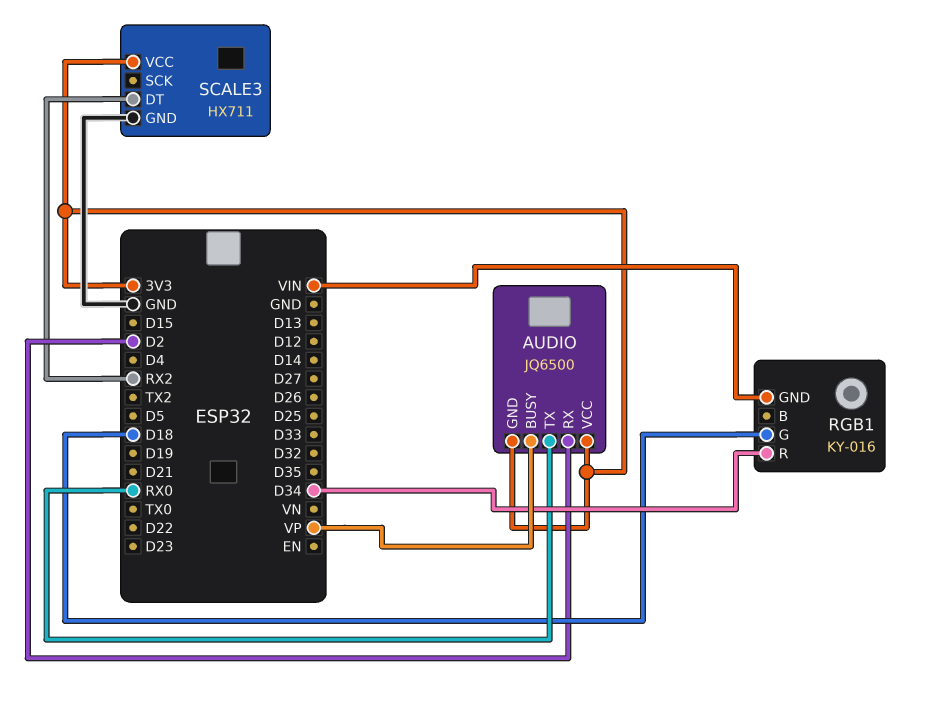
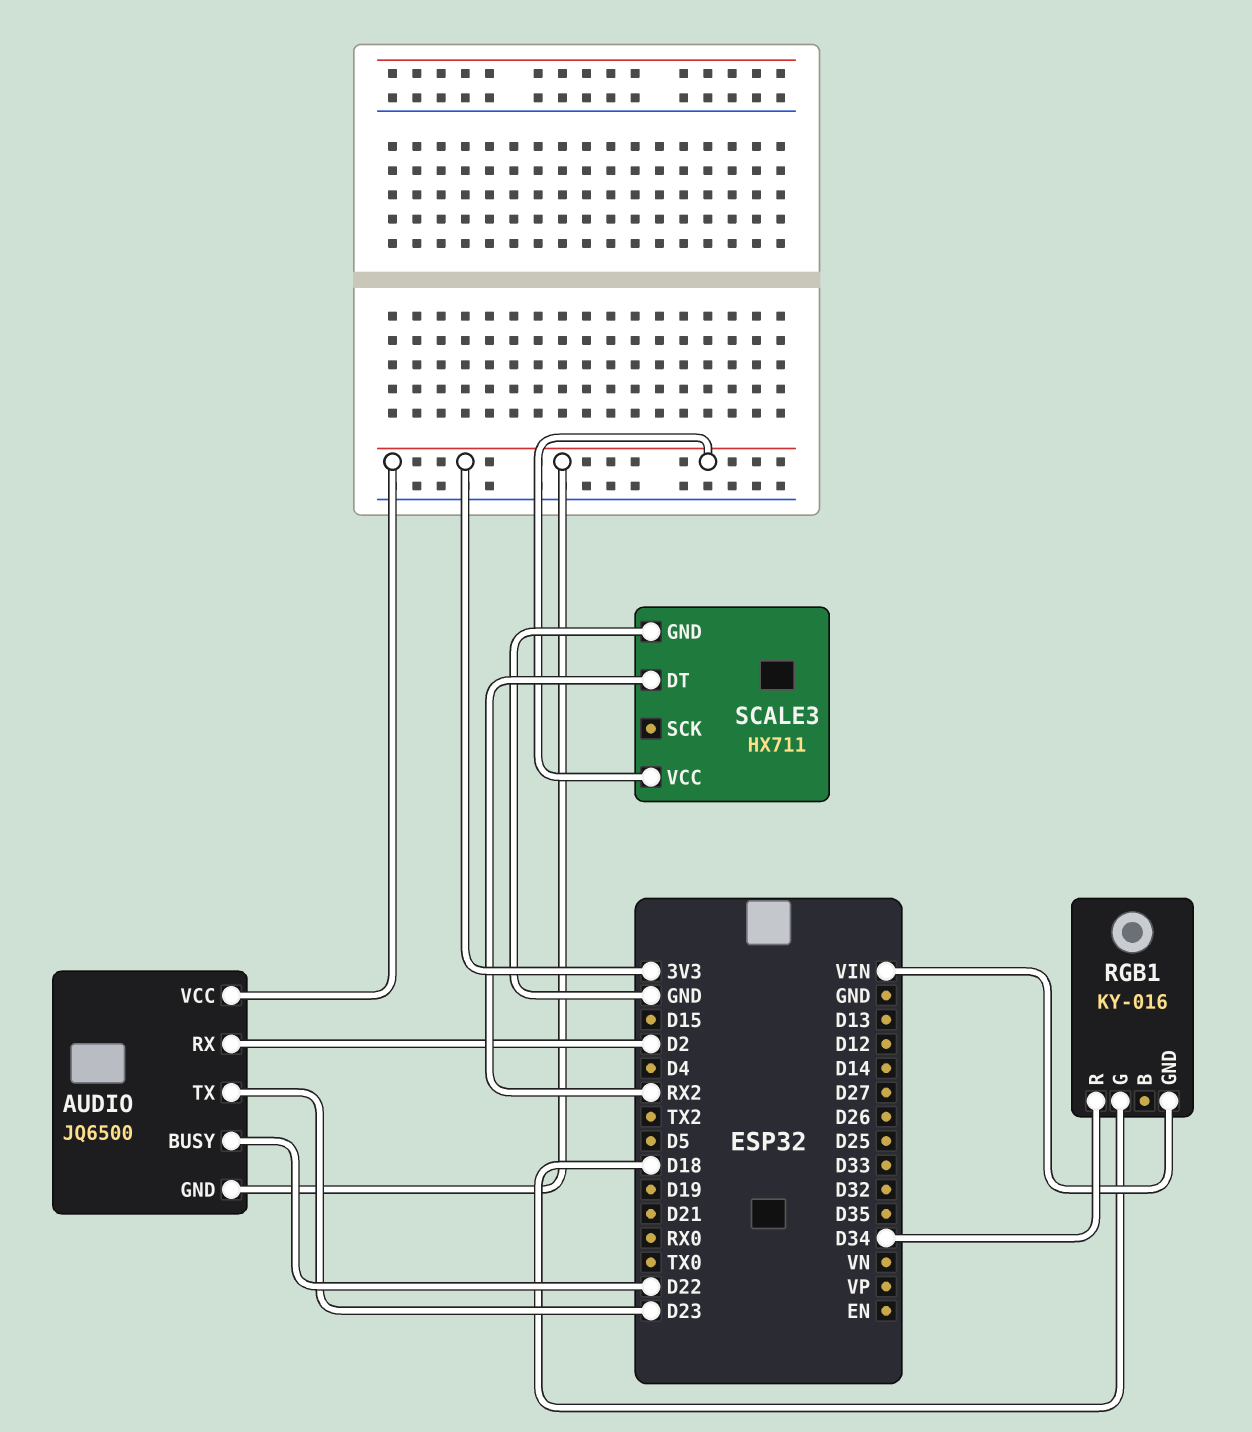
AUDIO pin BUSY: VP -> D22
AUDIO pin TX: RX0 -> D23

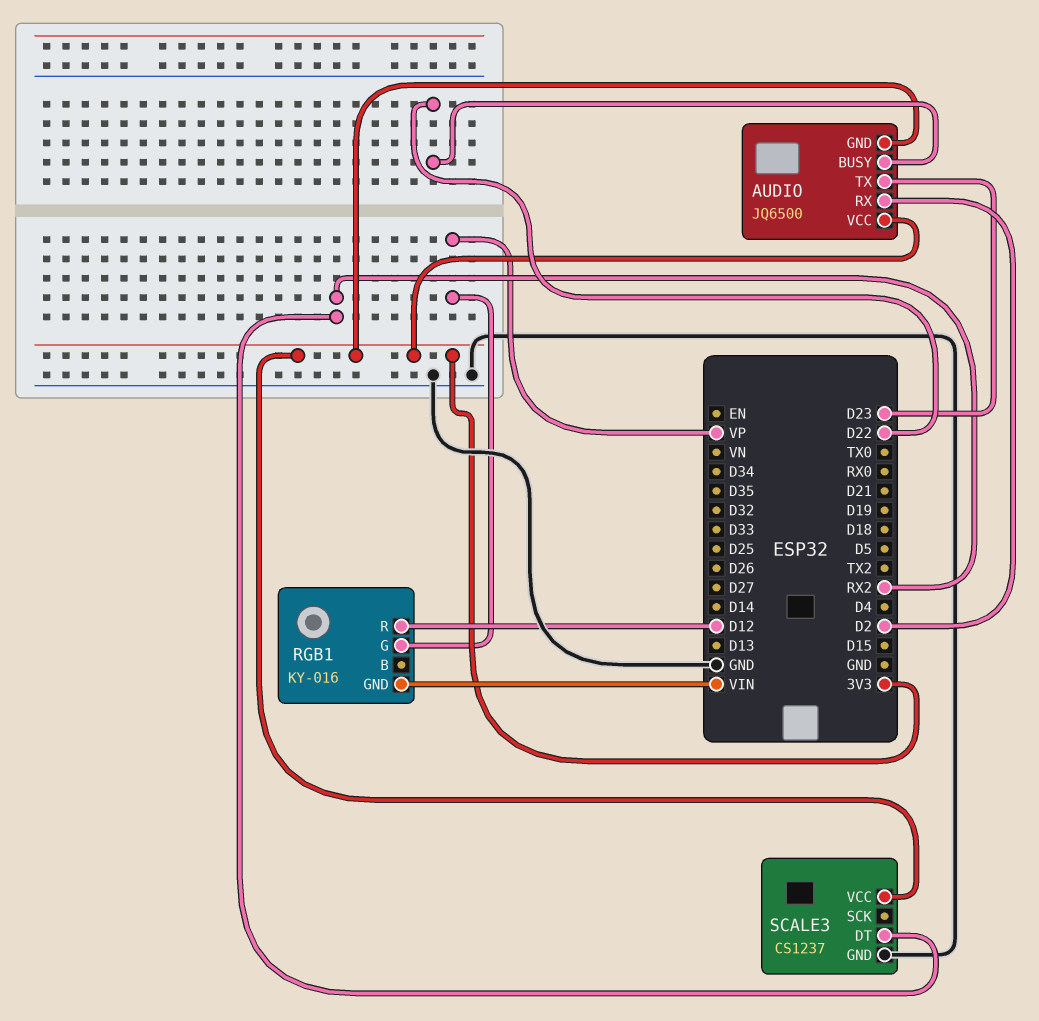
RGB1 pin G: D18 -> VP
RGB1 pin R: D34 -> D12
SCALE3: HX711 -> CS1237

